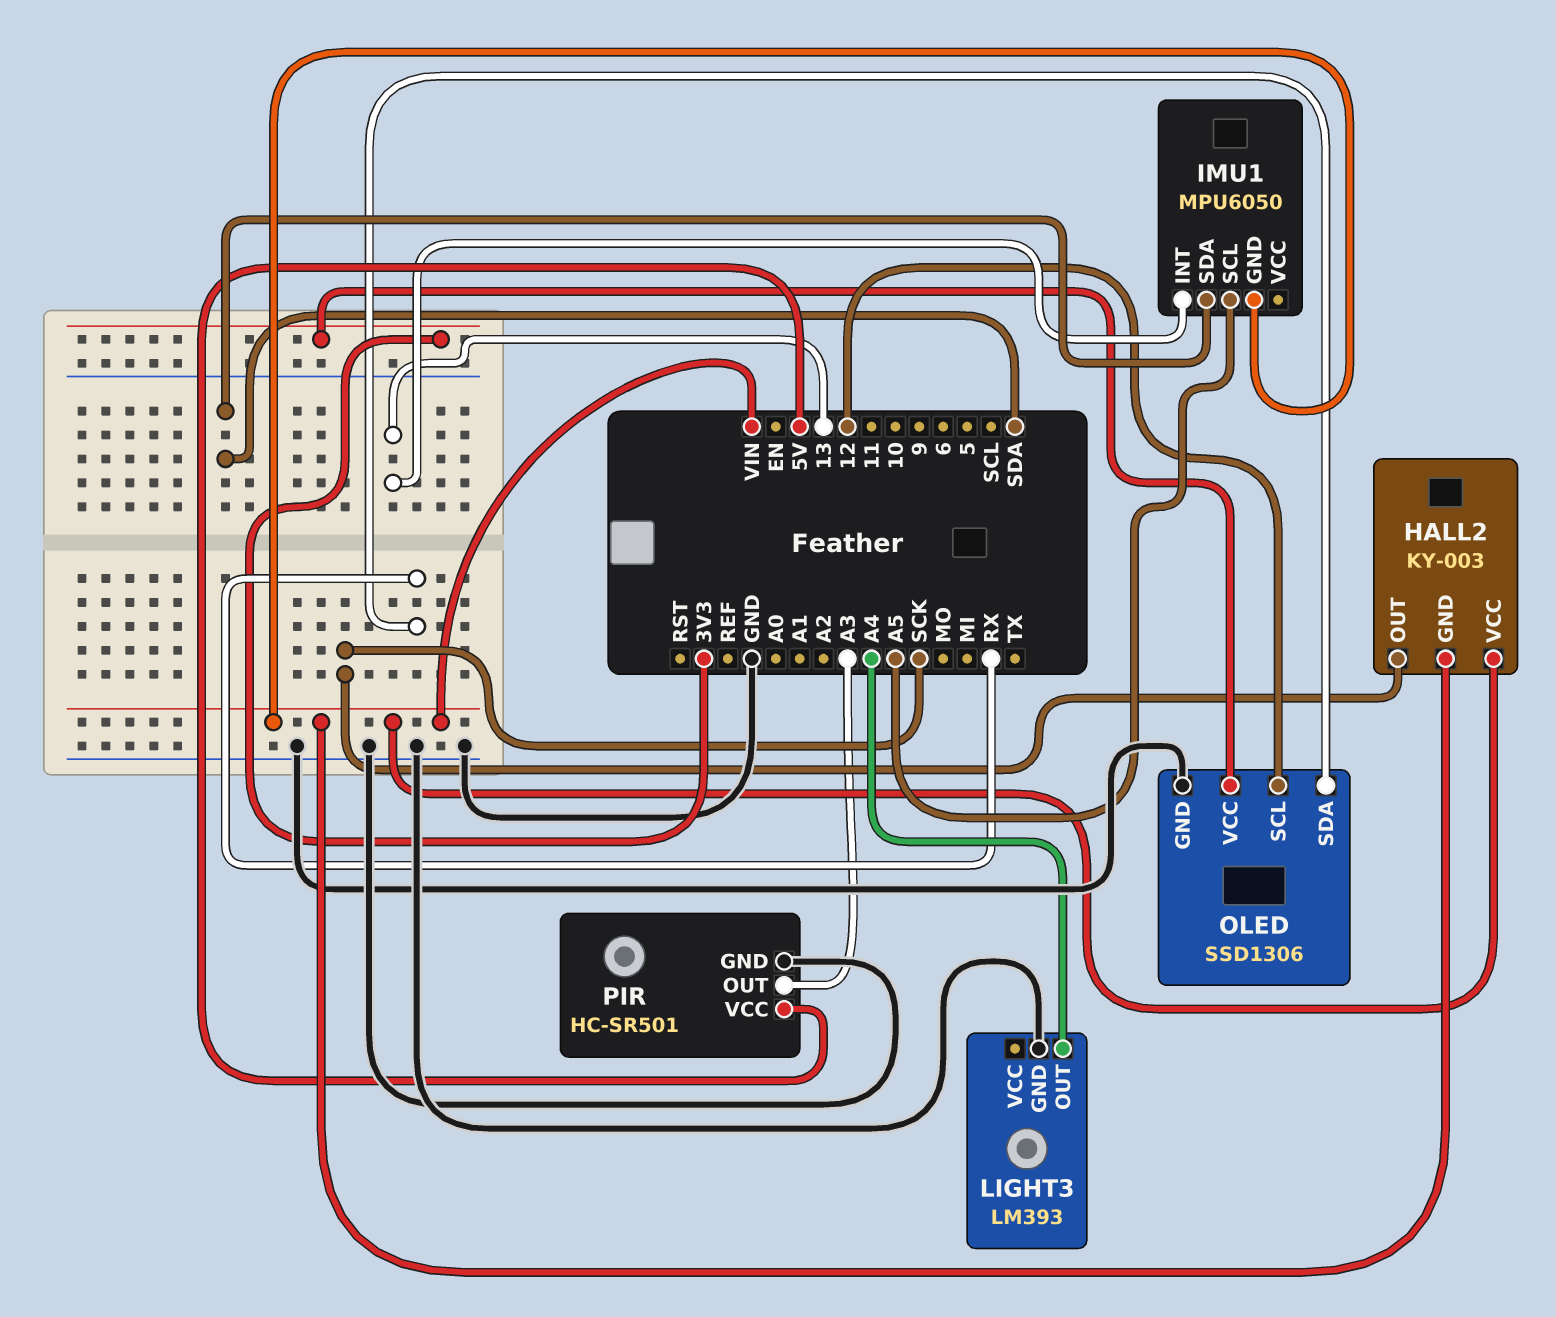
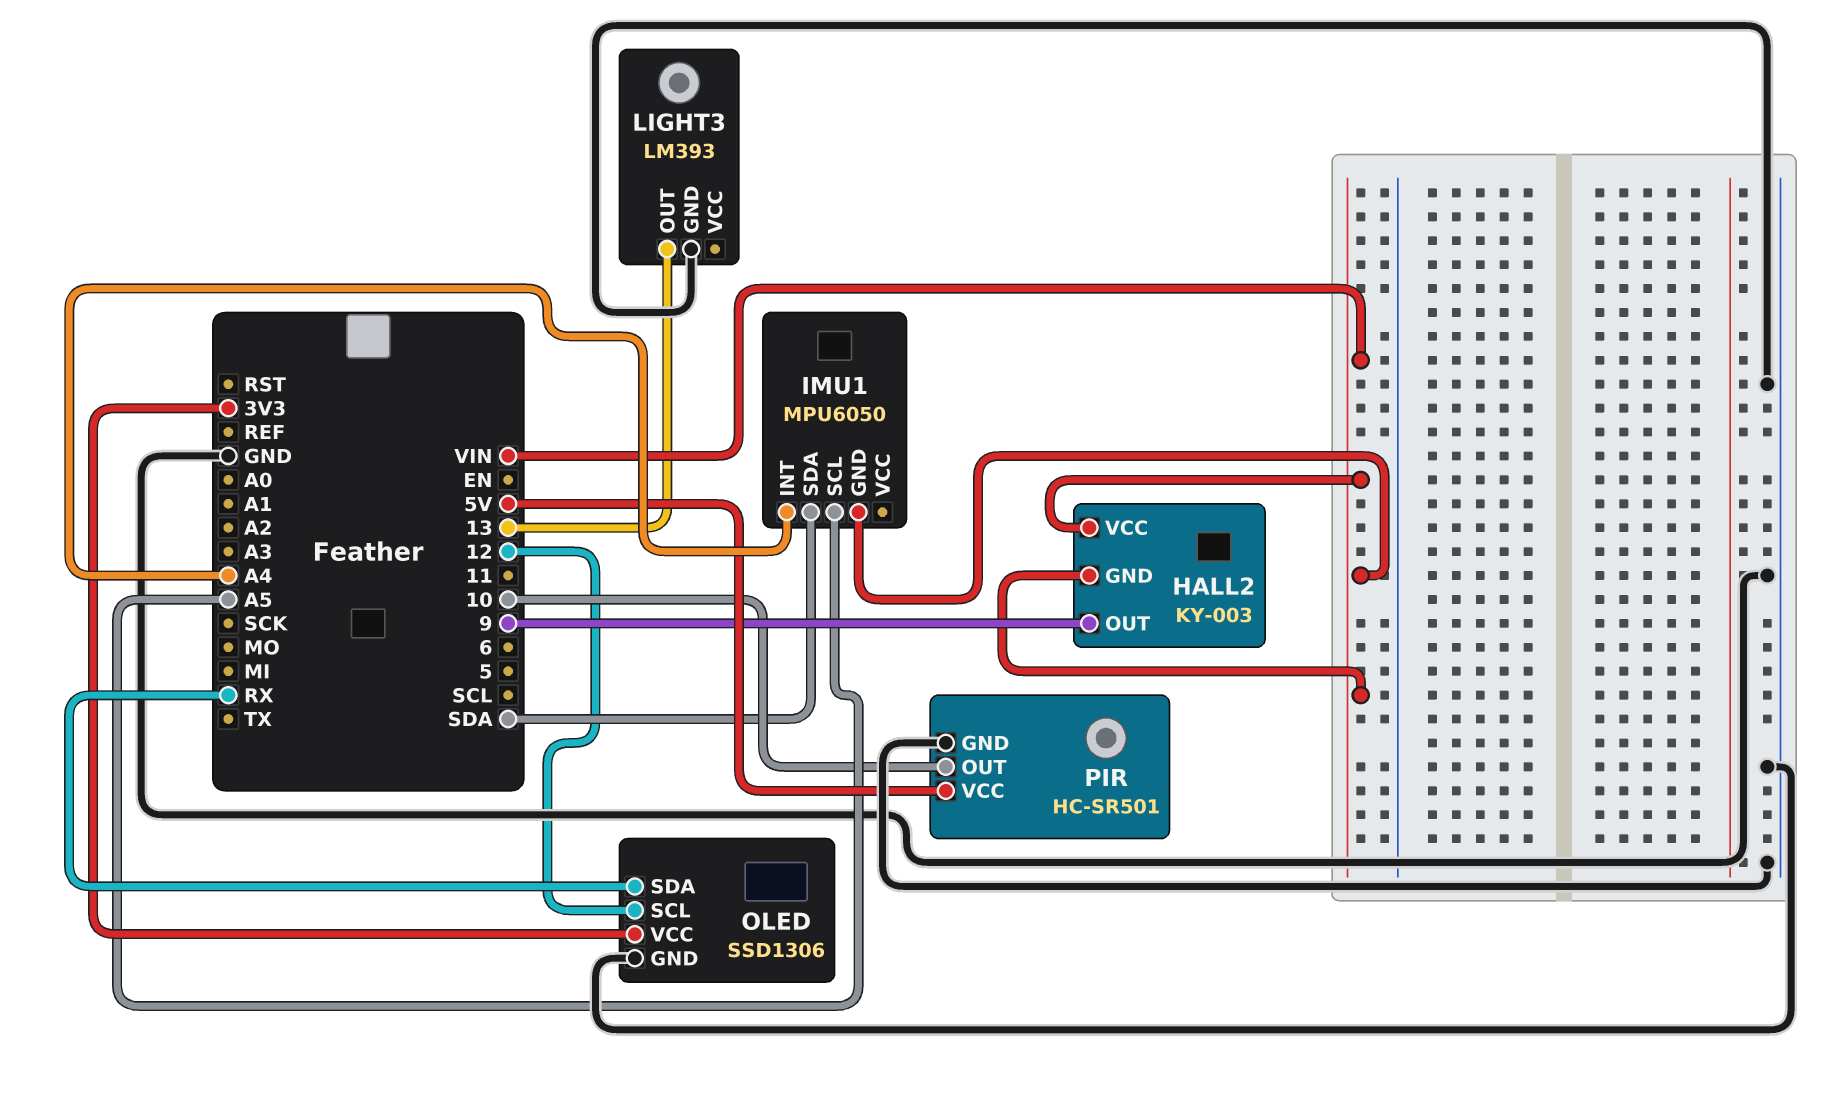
HALL2 pin OUT: SCK -> 9
IMU1 pin INT: 13 -> A4
LIGHT3 pin OUT: A4 -> 13
PIR pin OUT: A3 -> 10

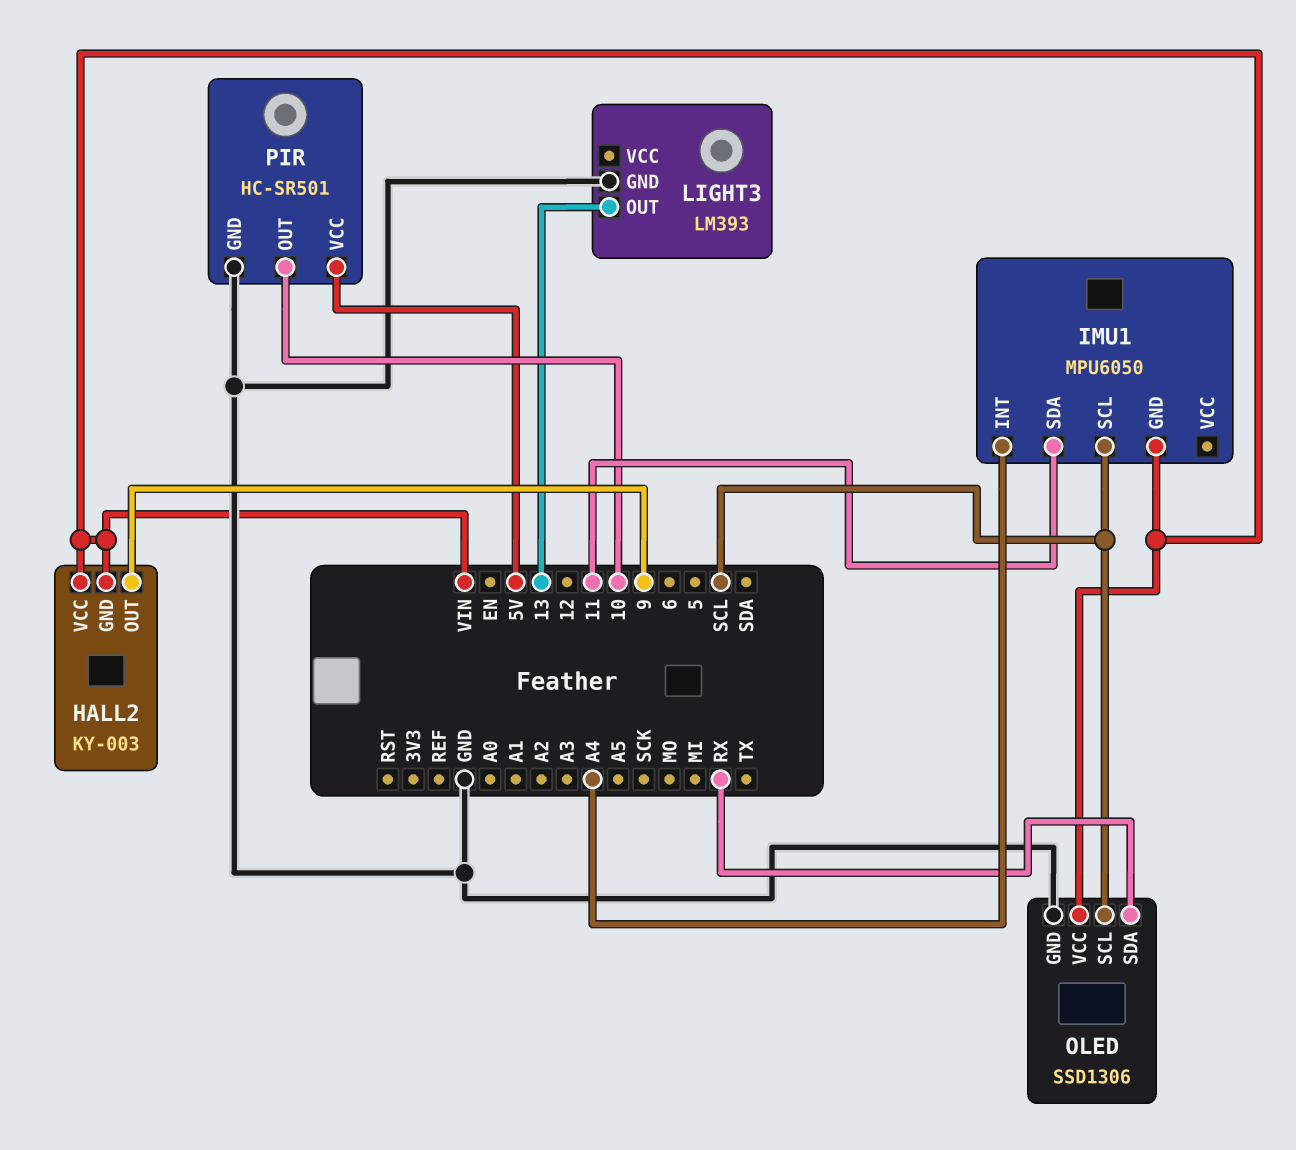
IMU1 pin SCL: A5 -> SCL
IMU1 pin SDA: SDA -> 11
OLED pin SCL: 12 -> SCL
OLED pin VCC: 3V3 -> VIN

